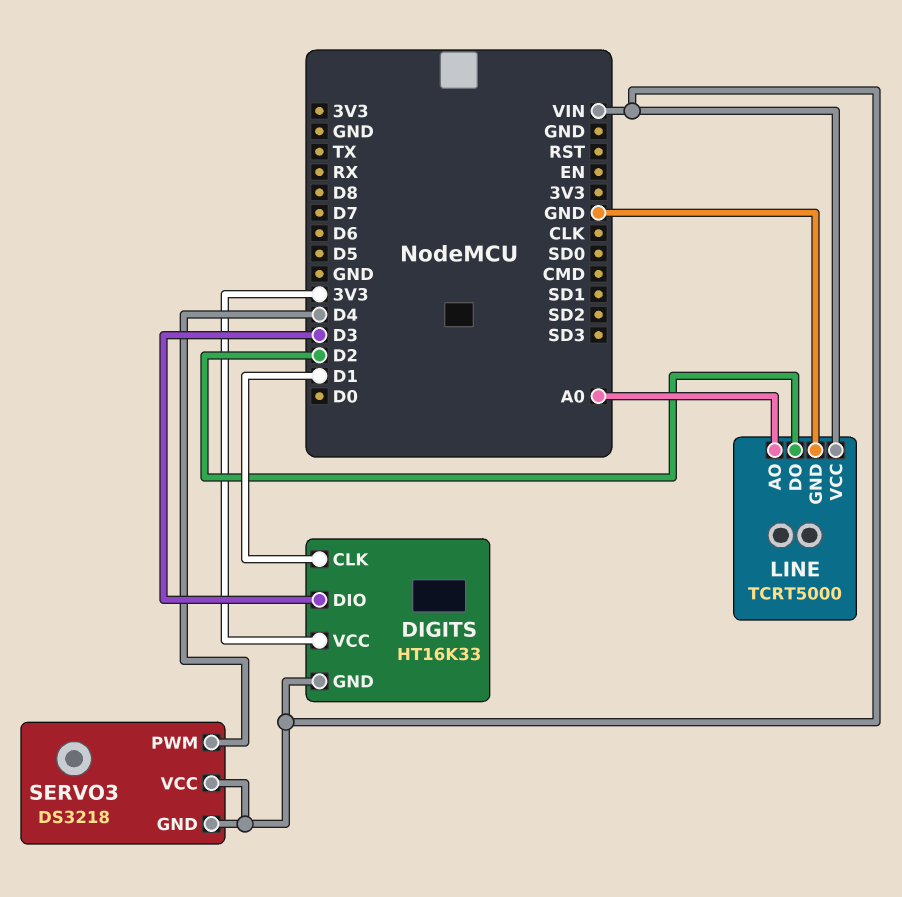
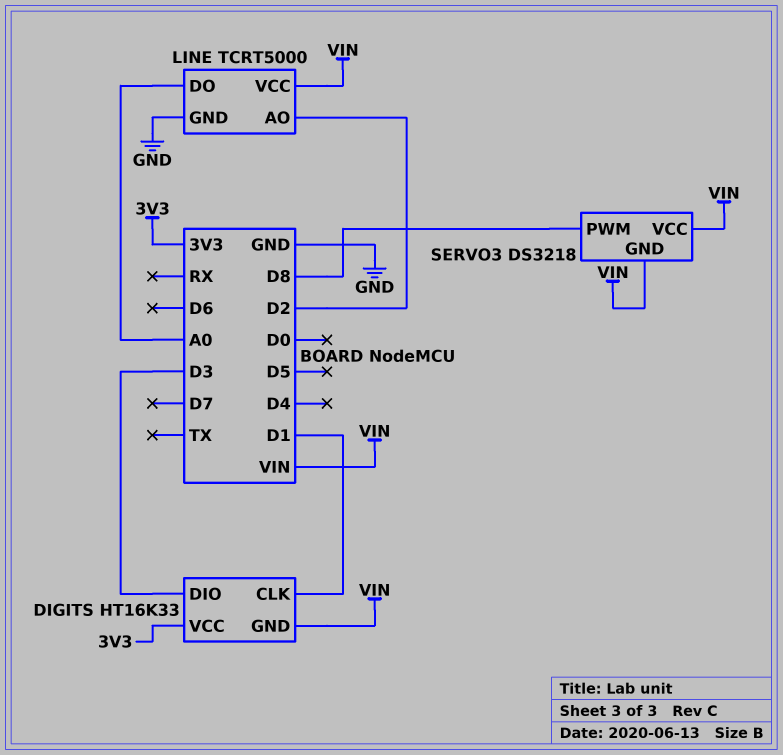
LINE pin AO: A0 -> D2
LINE pin DO: D2 -> A0
SERVO3 pin PWM: D4 -> D8

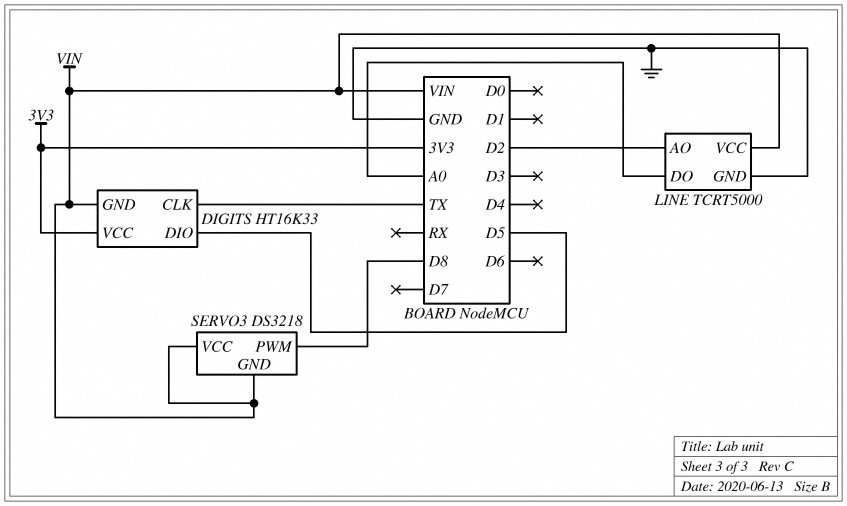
DIGITS pin CLK: D1 -> TX
DIGITS pin DIO: D3 -> D5

